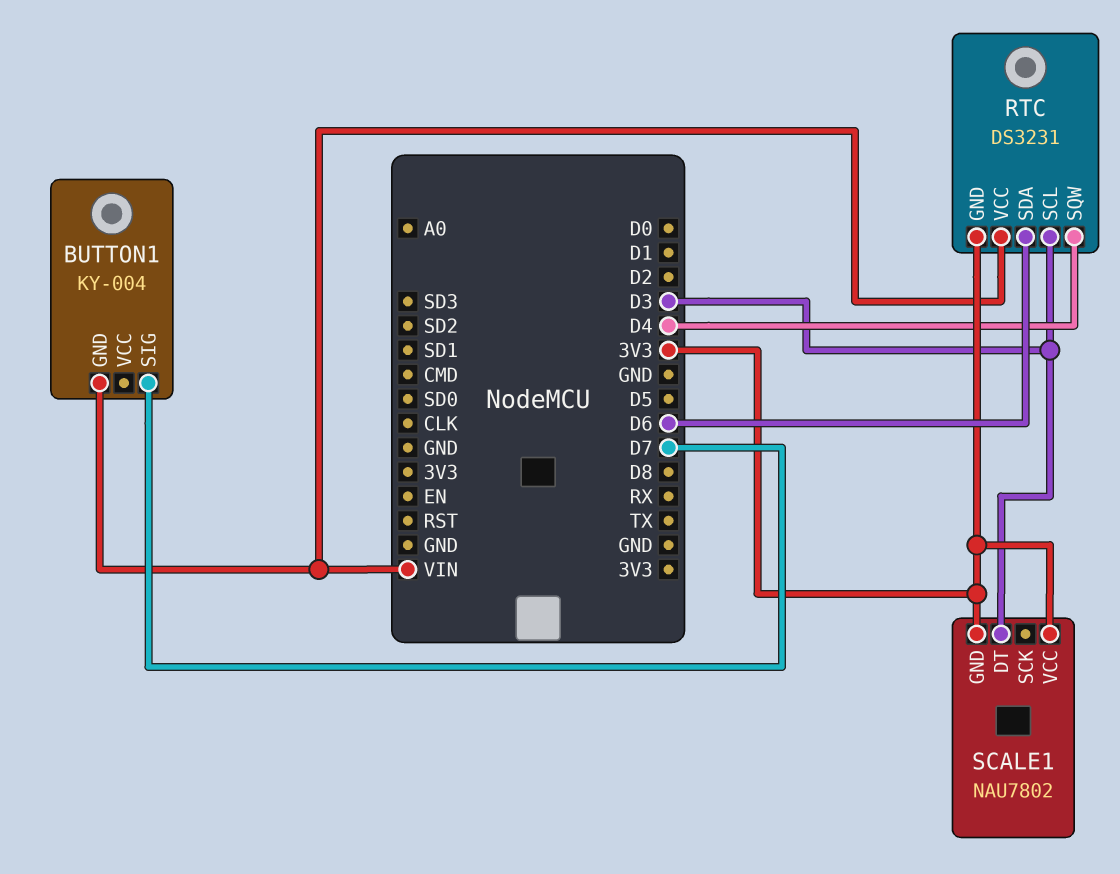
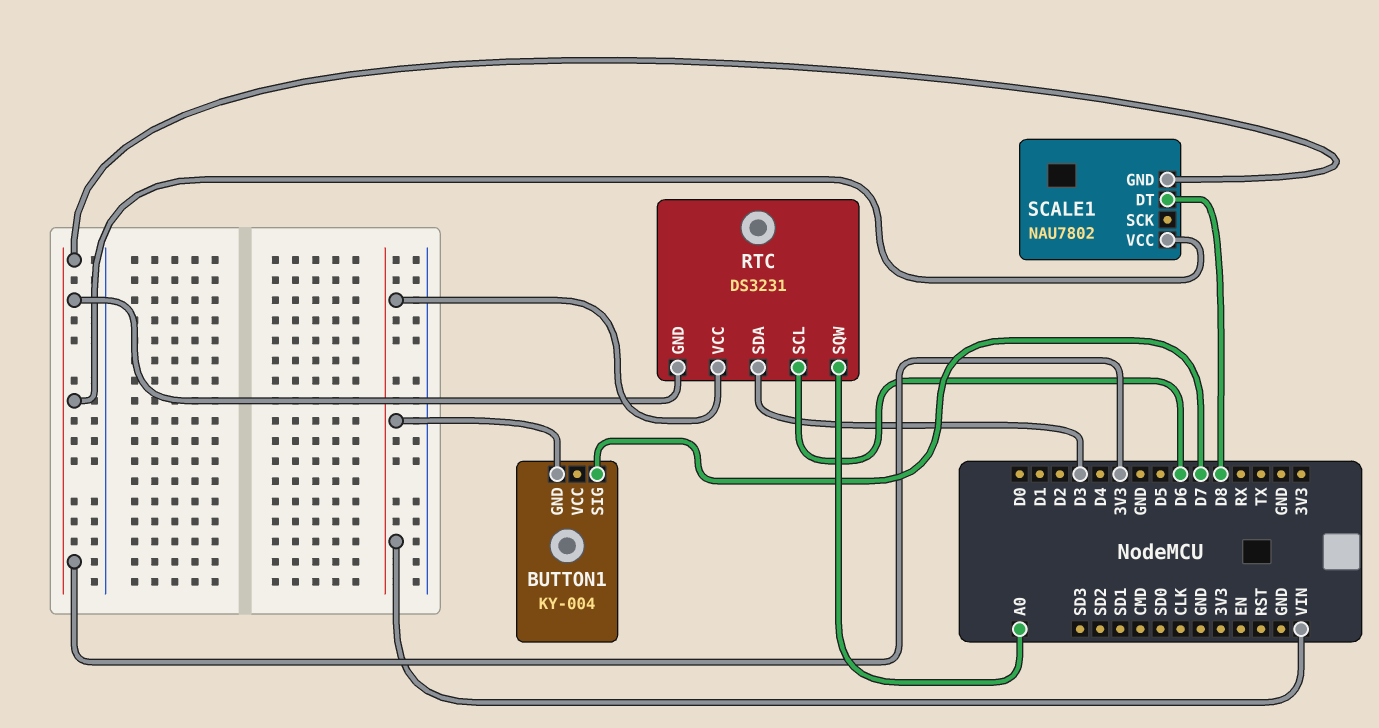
RTC pin SCL: D3 -> D6
RTC pin SDA: D6 -> D3
RTC pin SQW: D4 -> A0
SCALE1 pin DT: D3 -> D8

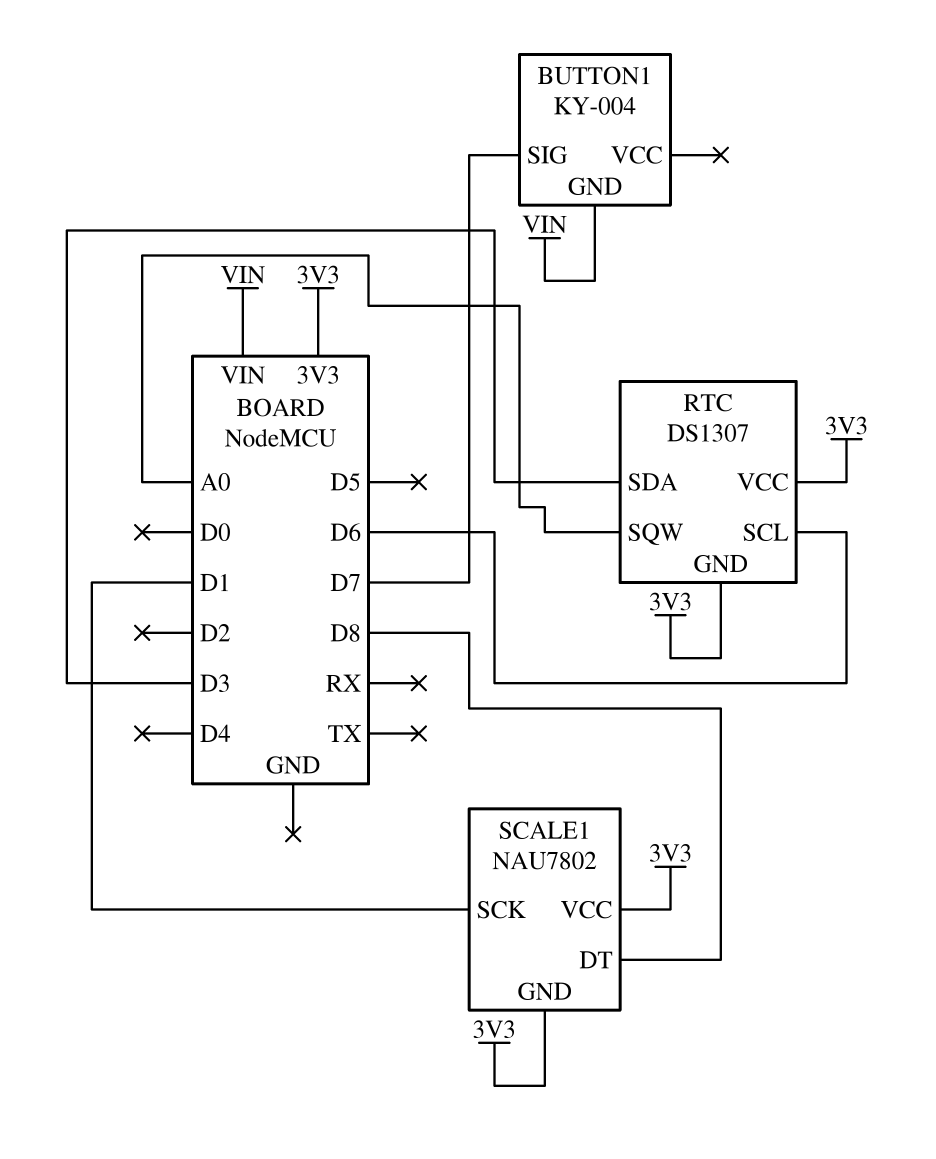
RTC: DS3231 -> DS1307
RTC pin VCC: VIN -> 3V3
SCALE1 pin SCK: none -> D1

